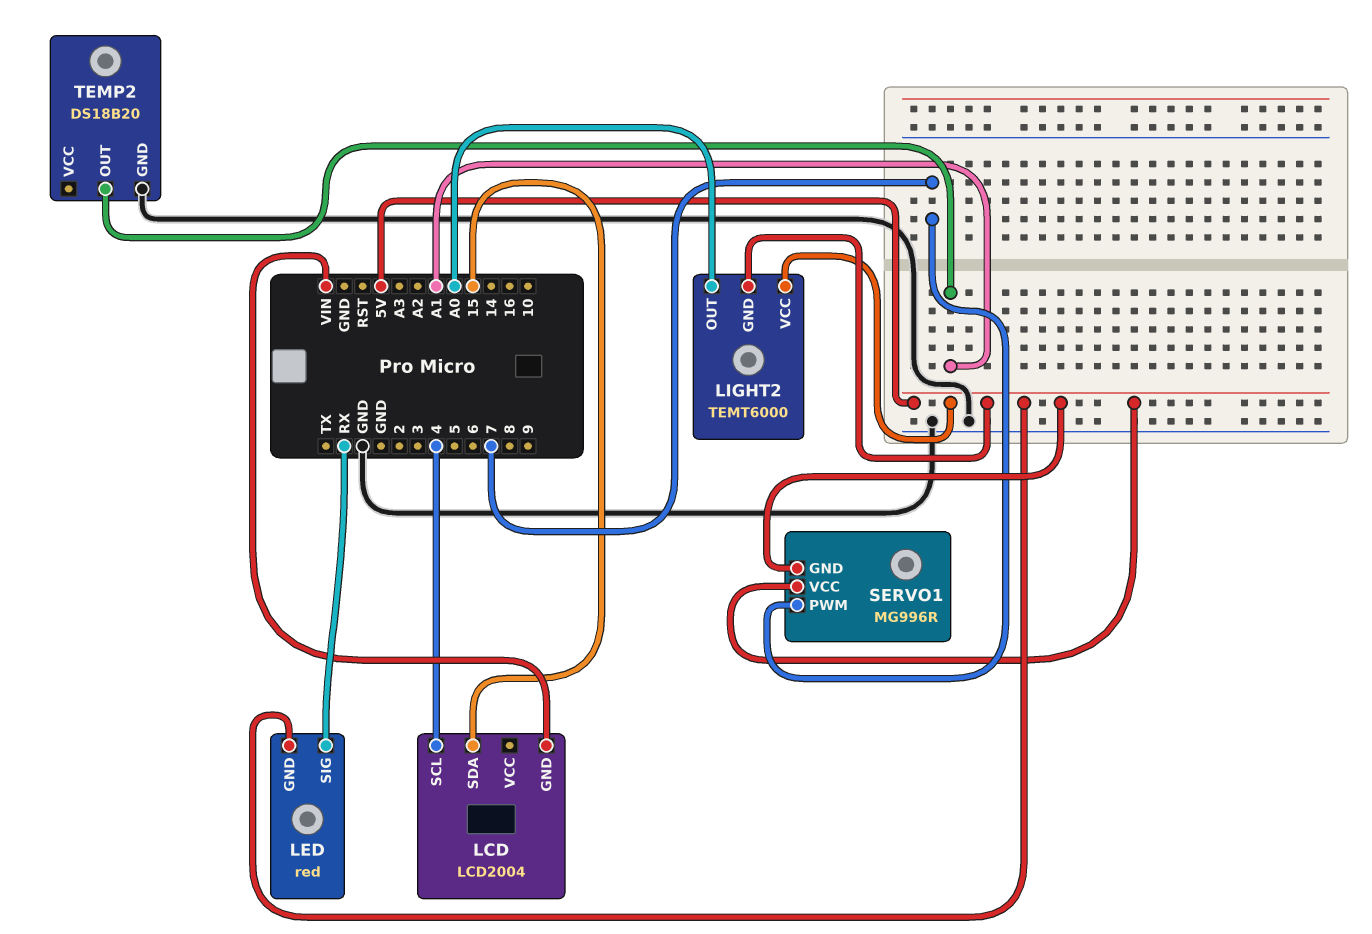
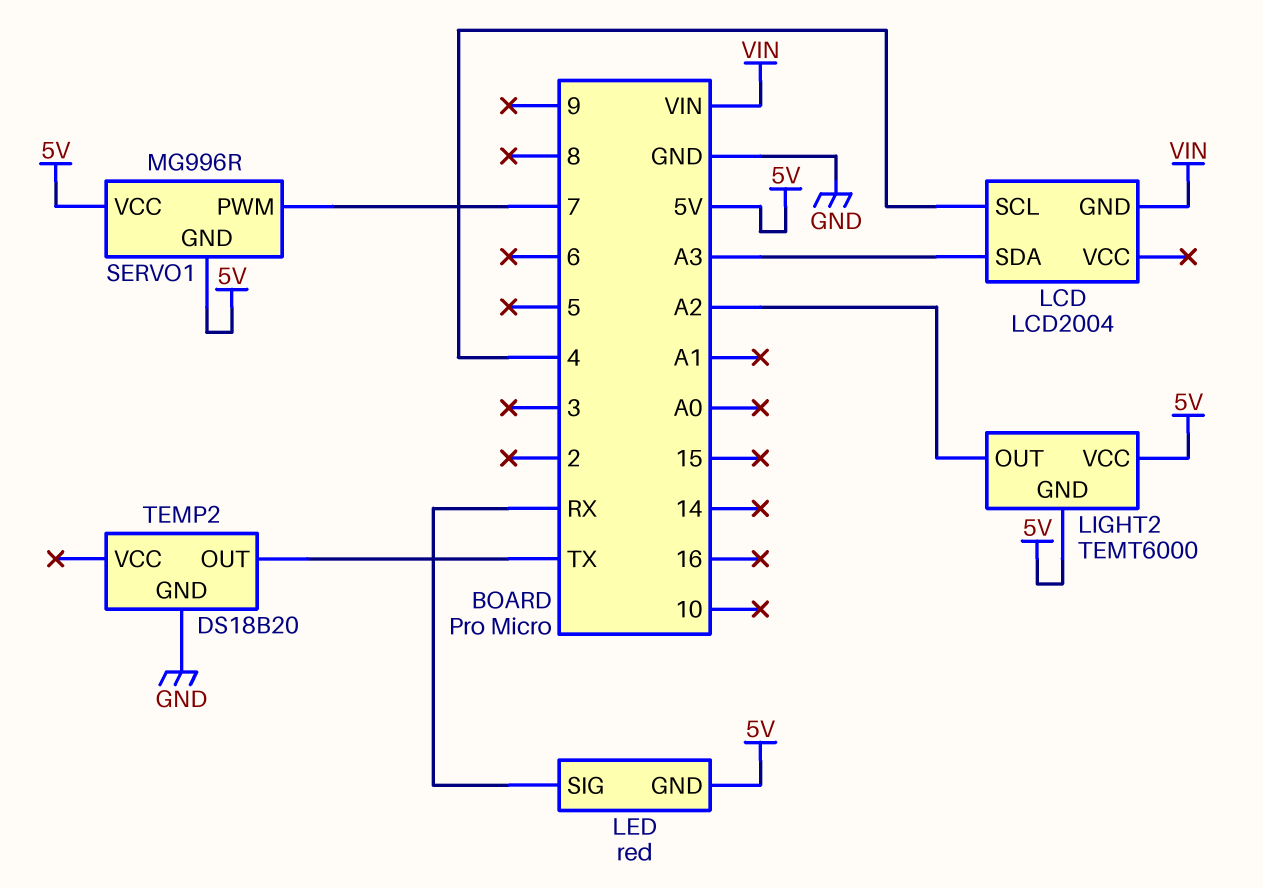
LCD pin SDA: 15 -> A3
LIGHT2 pin OUT: A0 -> A2
TEMP2 pin OUT: A1 -> TX

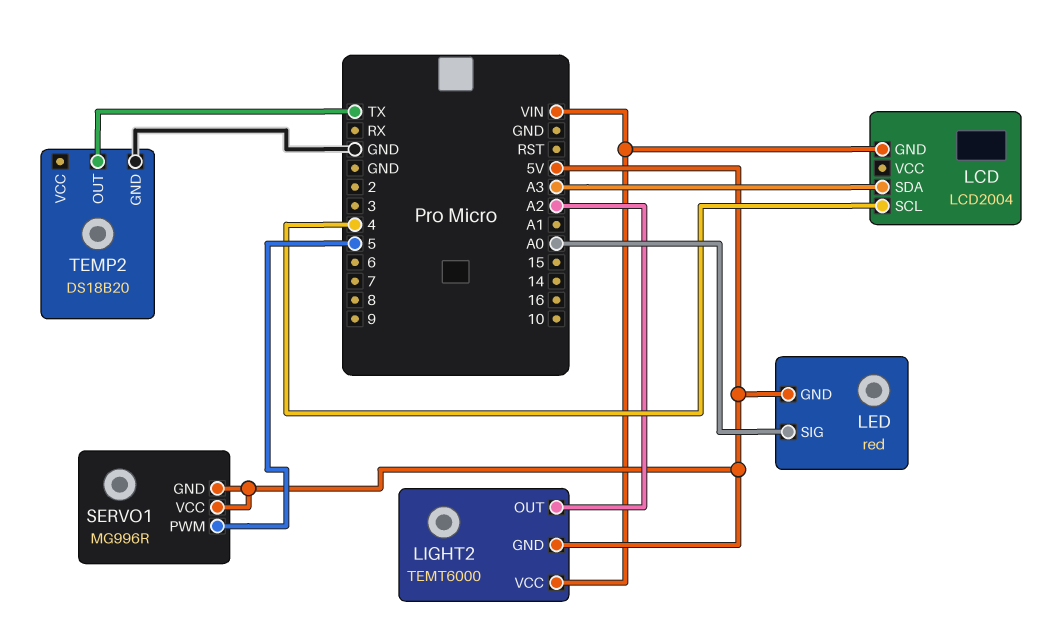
LED pin SIG: RX -> A0
LIGHT2 pin VCC: 5V -> VIN
SERVO1 pin PWM: 7 -> 5

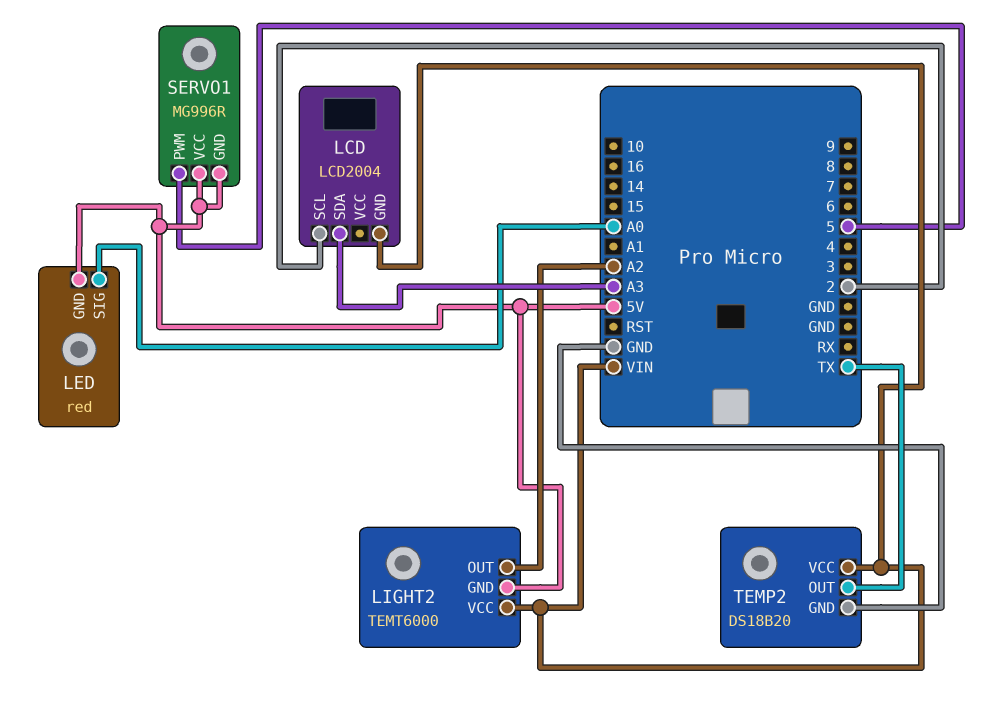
LCD pin SCL: 4 -> 2
TEMP2 pin VCC: none -> VIN

